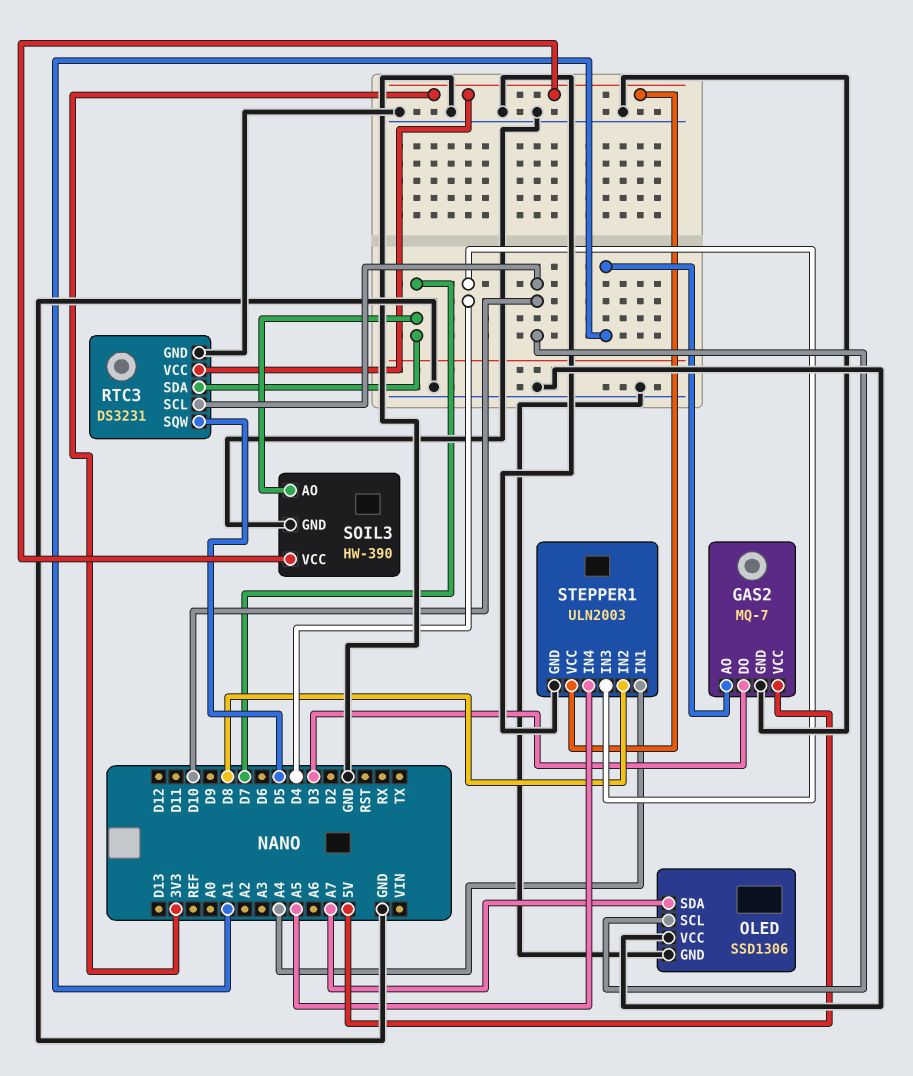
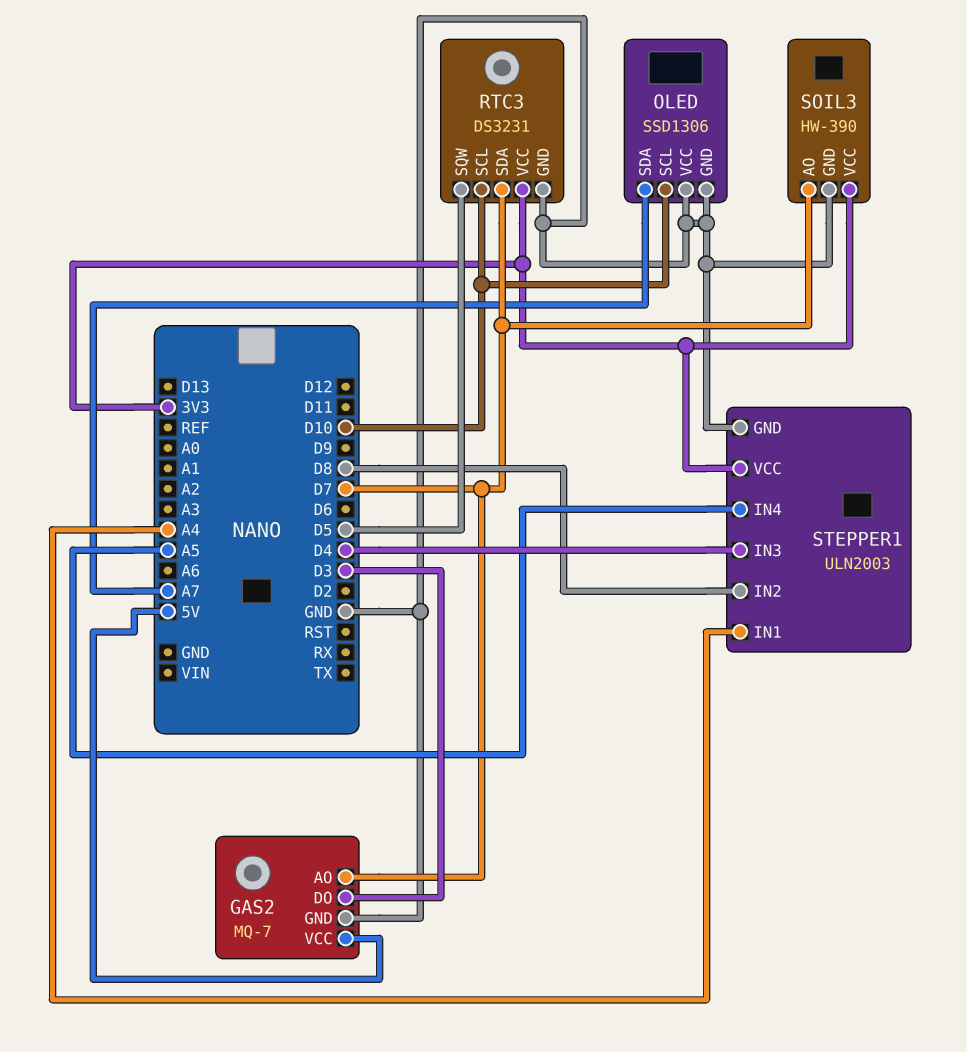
GAS2 pin AO: A1 -> D7

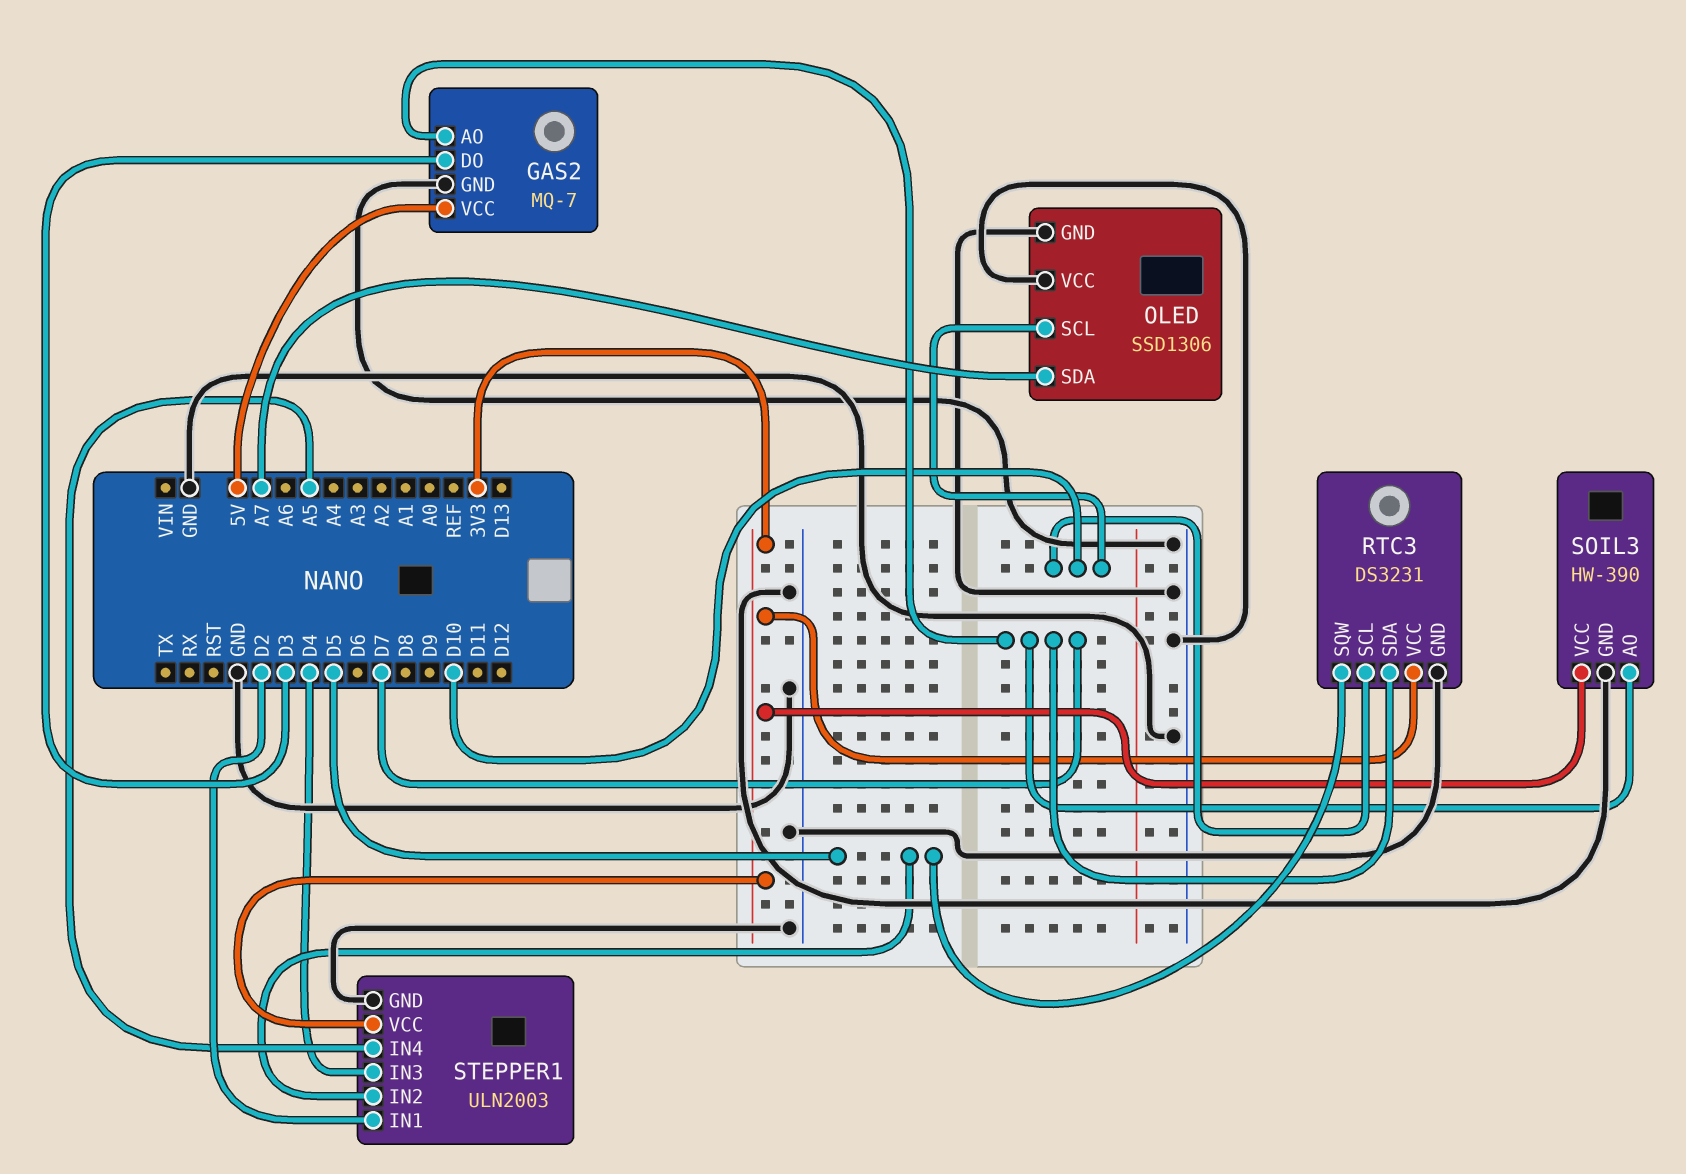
STEPPER1 pin IN1: A4 -> D2
STEPPER1 pin IN2: D8 -> D5

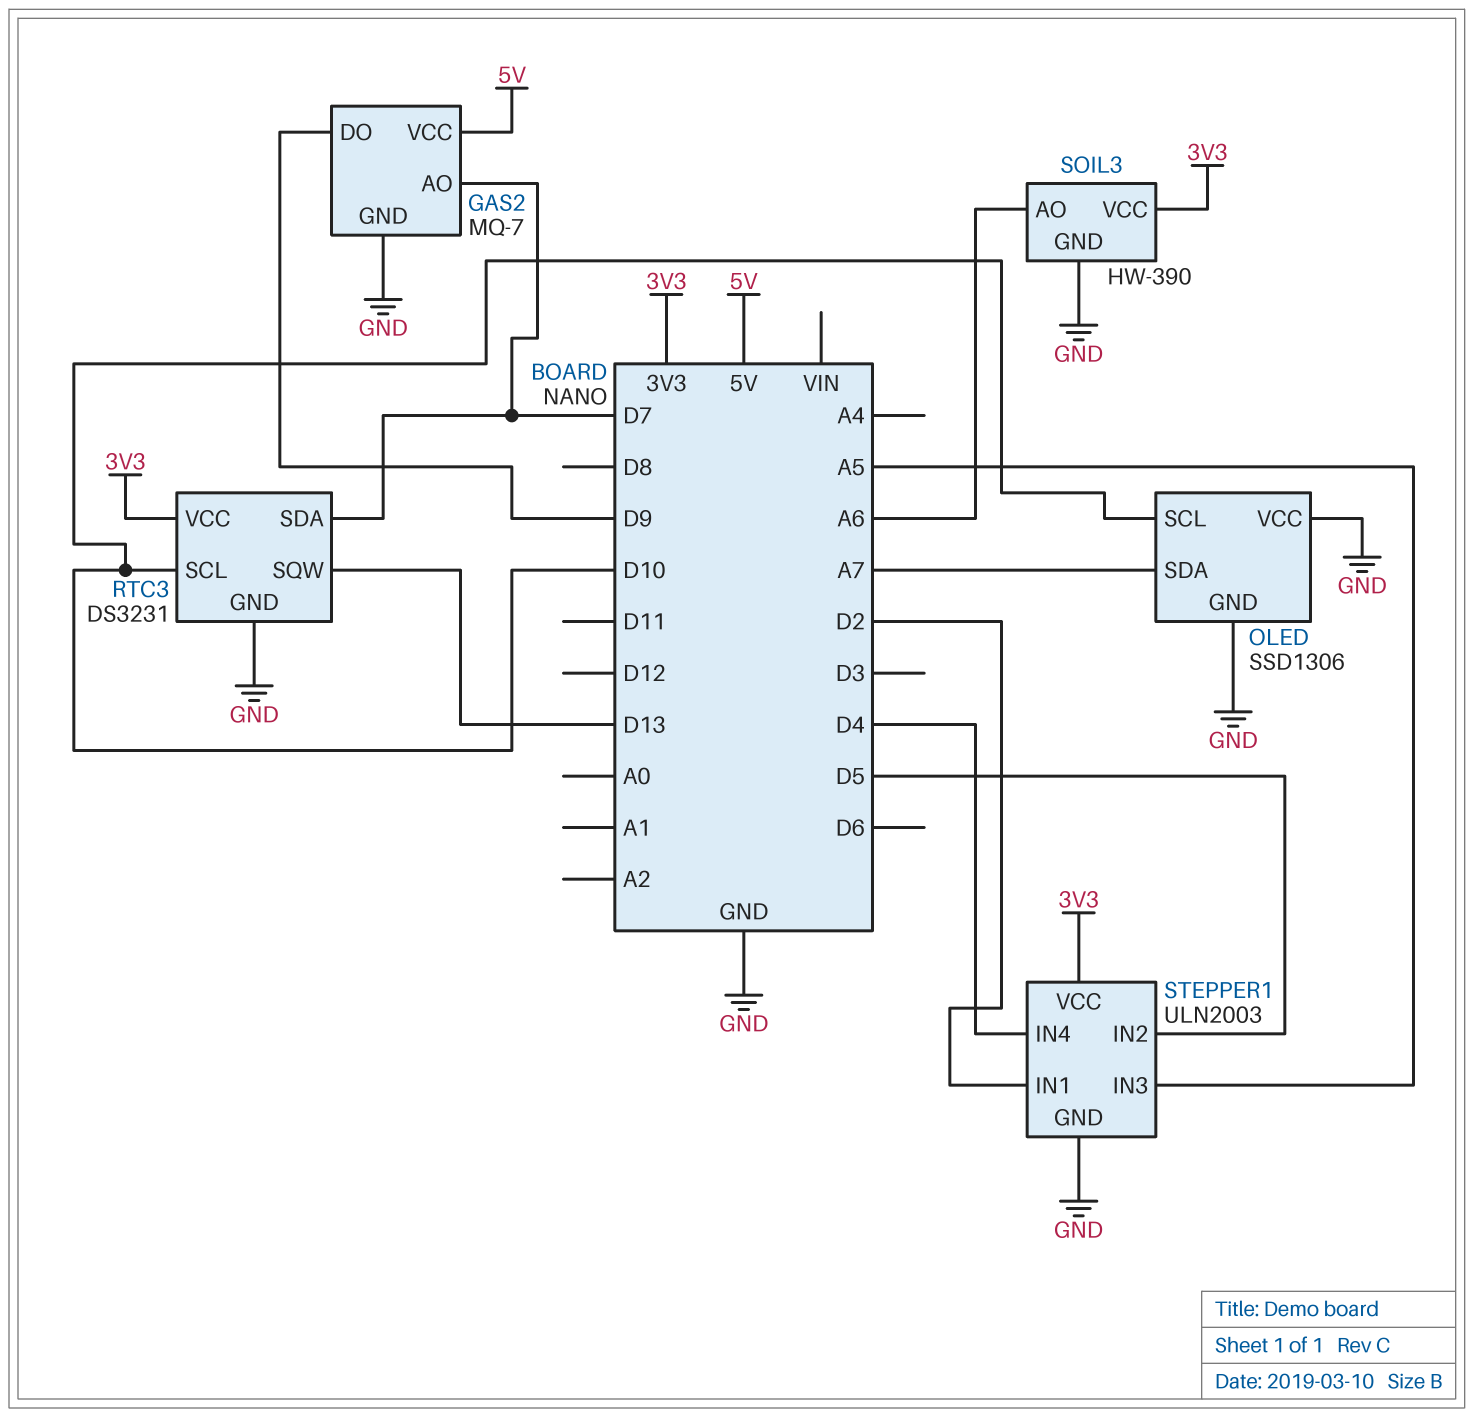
GAS2 pin DO: D3 -> D9
RTC3 pin SQW: D5 -> D13
SOIL3 pin AO: D7 -> A6
STEPPER1 pin IN3: D4 -> A5
STEPPER1 pin IN4: A5 -> D4

